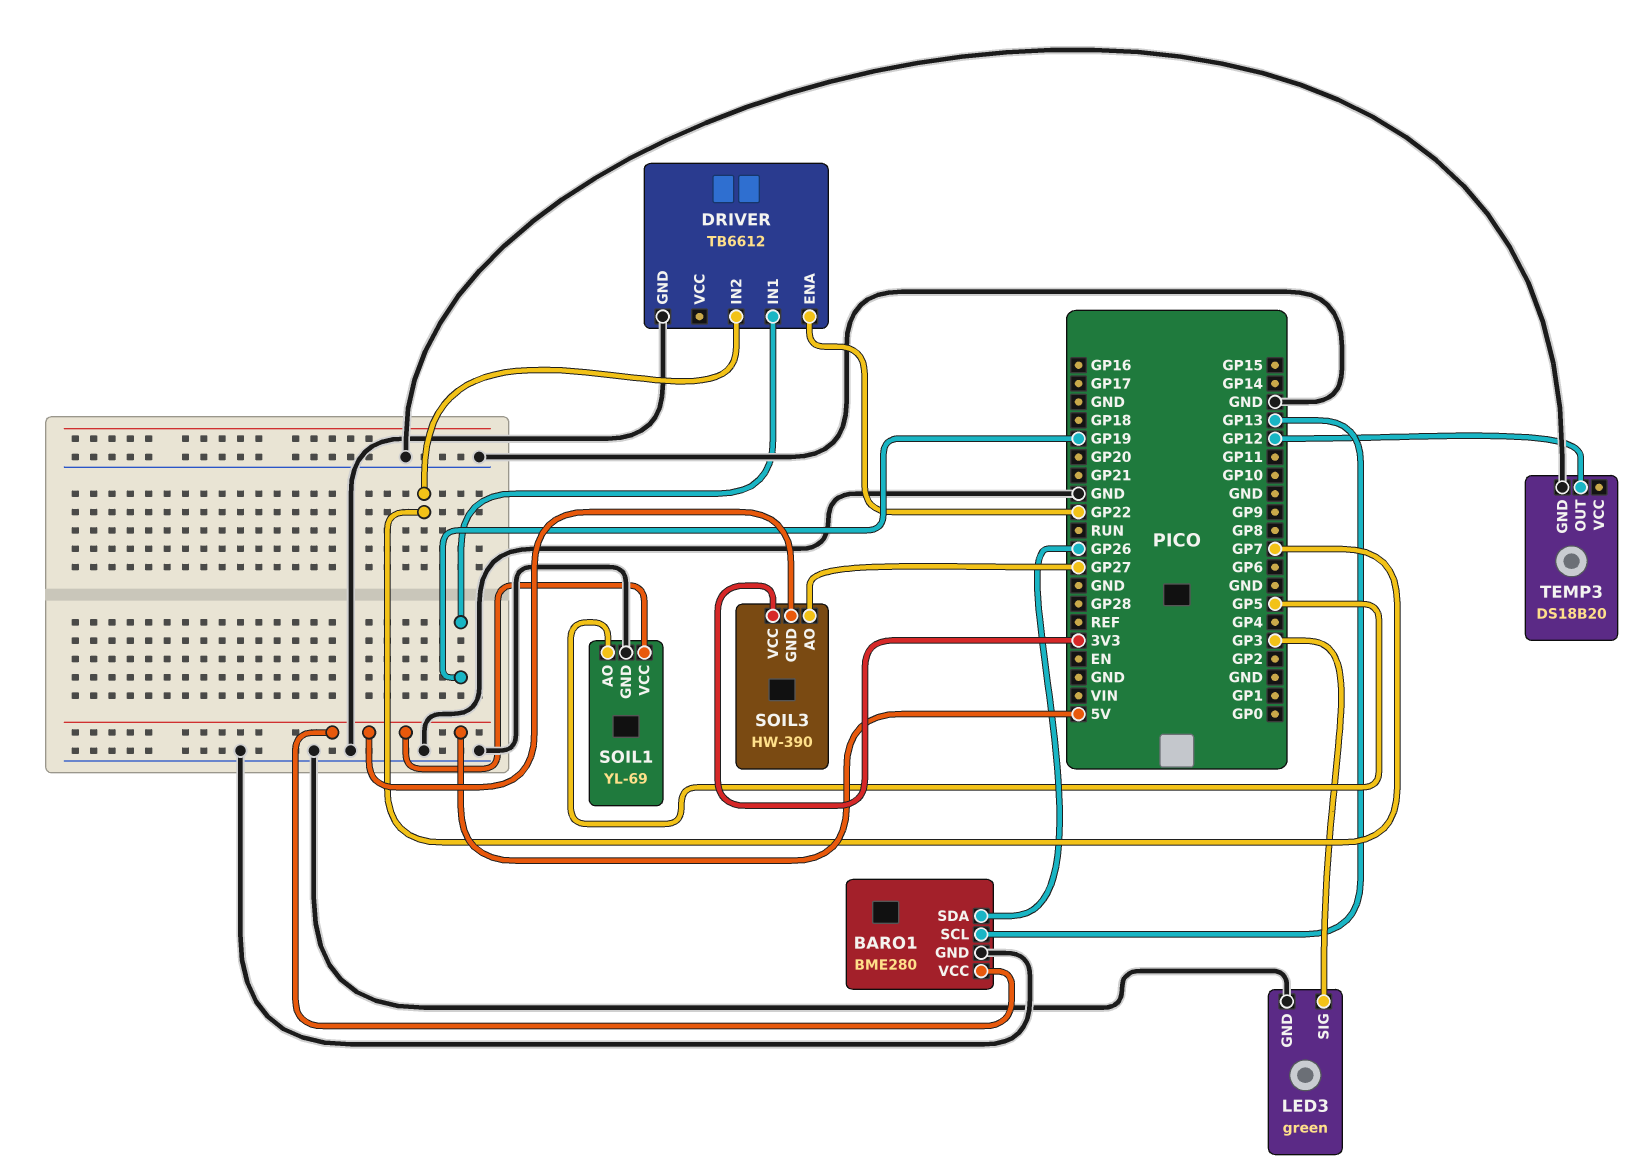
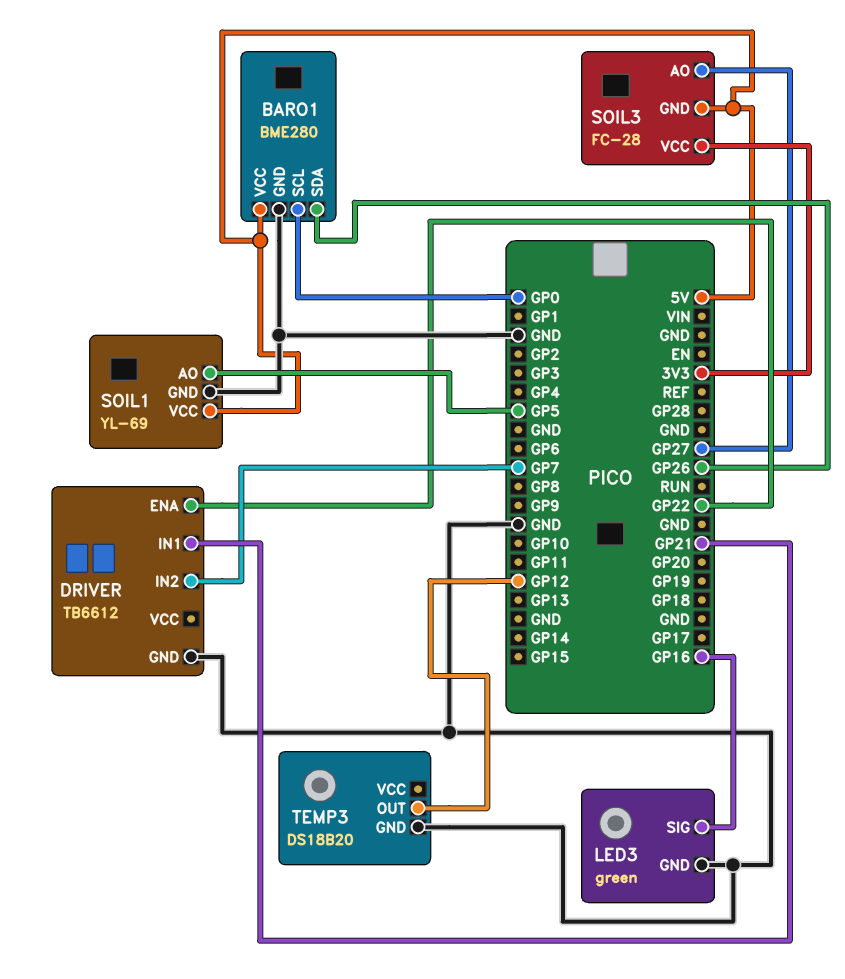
BARO1 pin SCL: GP13 -> GP0
DRIVER pin IN1: GP19 -> GP21
LED3 pin SIG: GP3 -> GP16
SOIL3: HW-390 -> FC-28

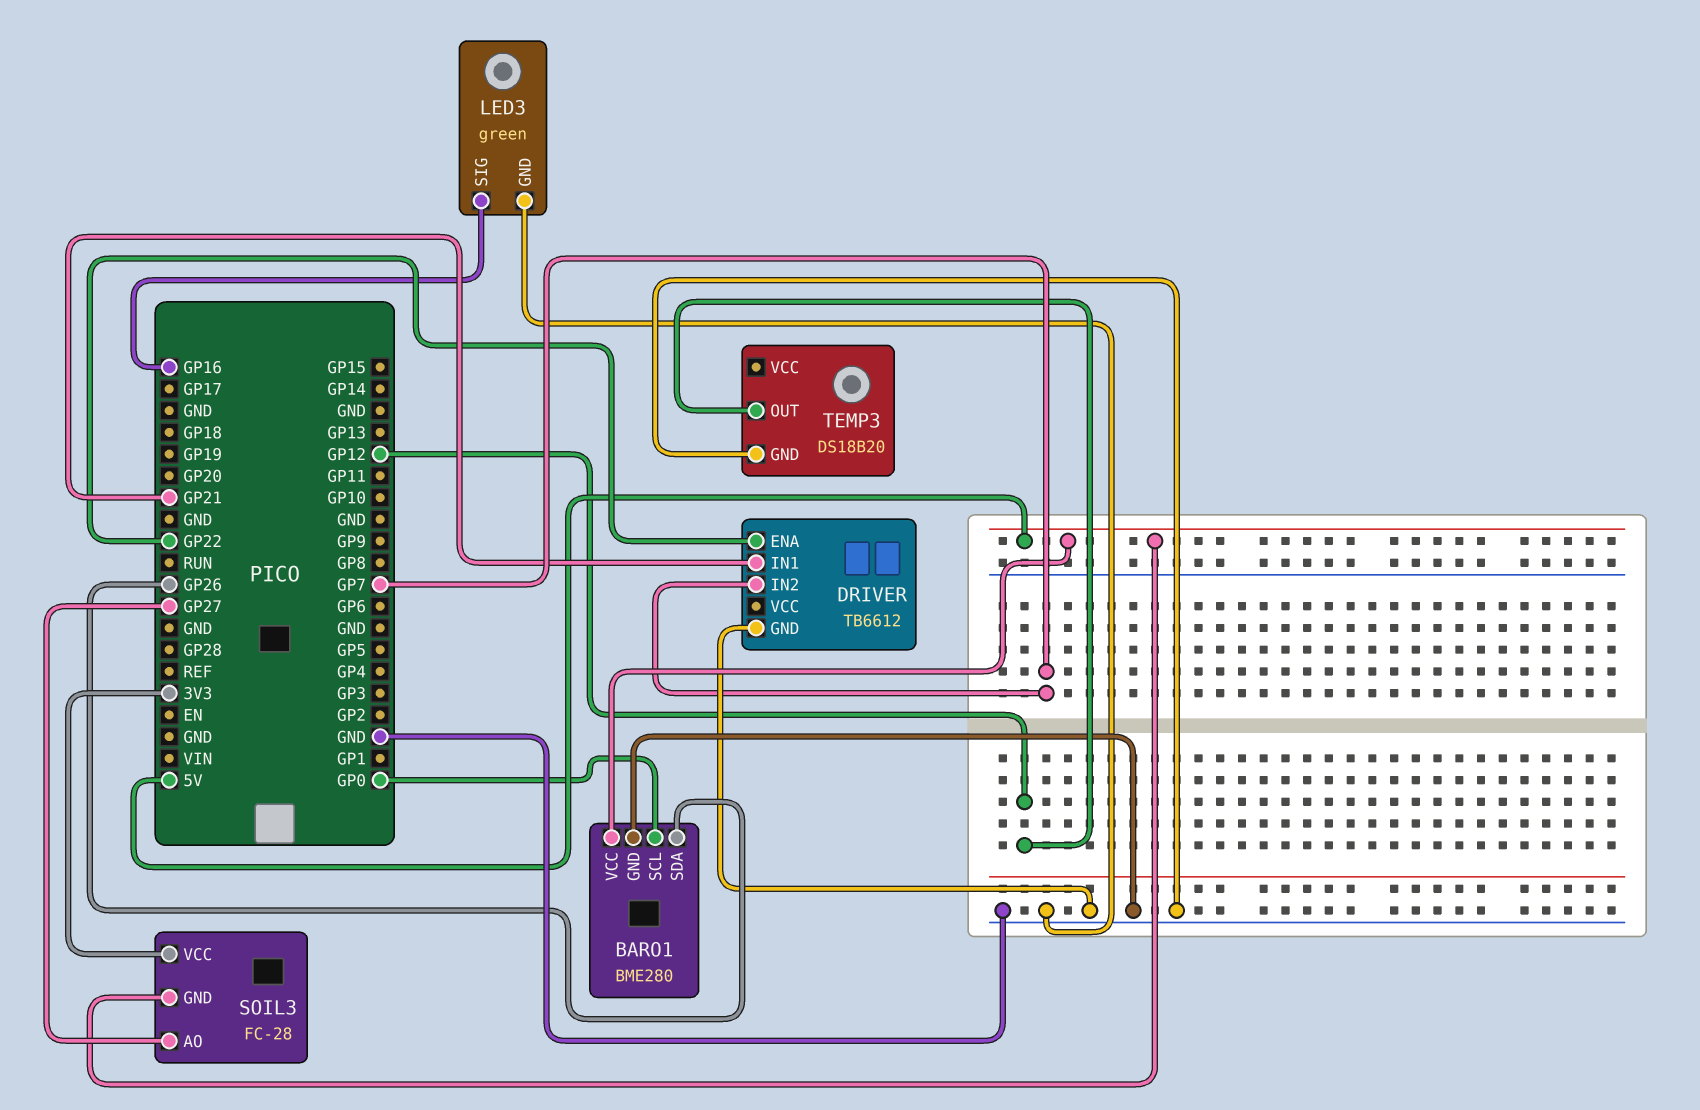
SOIL1: YL-69 -> none
SOIL1 pin AO: GP5 -> none
SOIL1 pin GND: GND -> none
SOIL1 pin VCC: 5V -> none

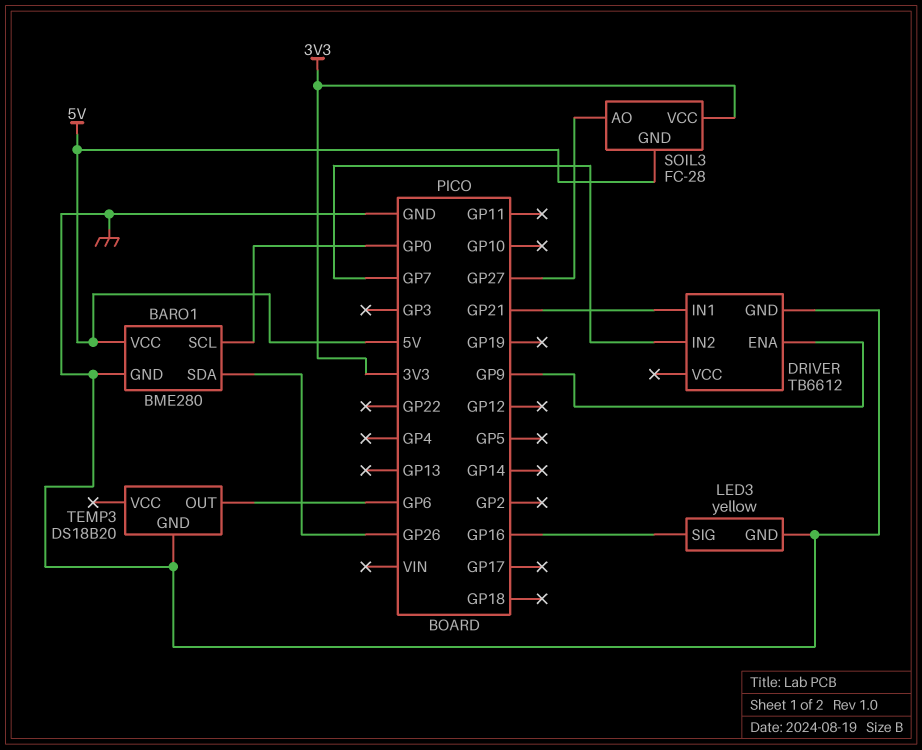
DRIVER pin ENA: GP22 -> GP9
LED3: green -> yellow
TEMP3 pin OUT: GP12 -> GP6

